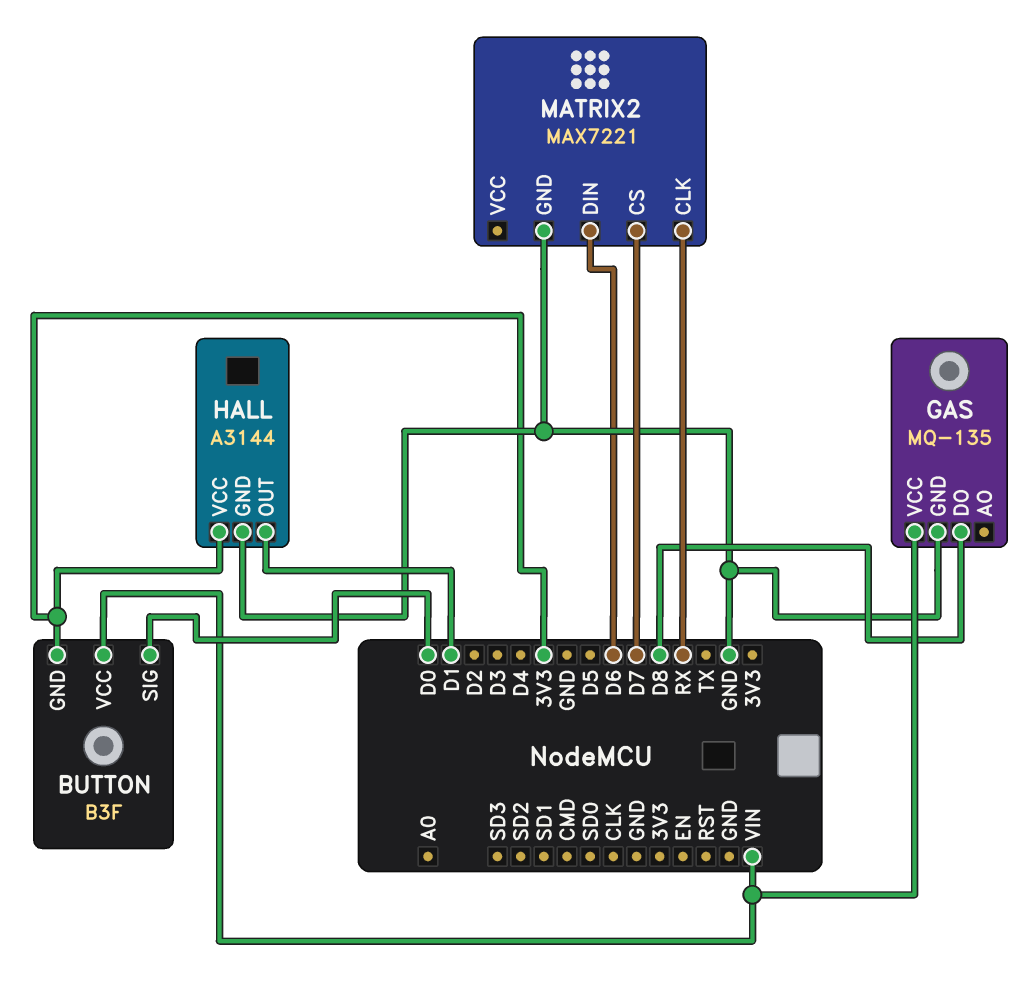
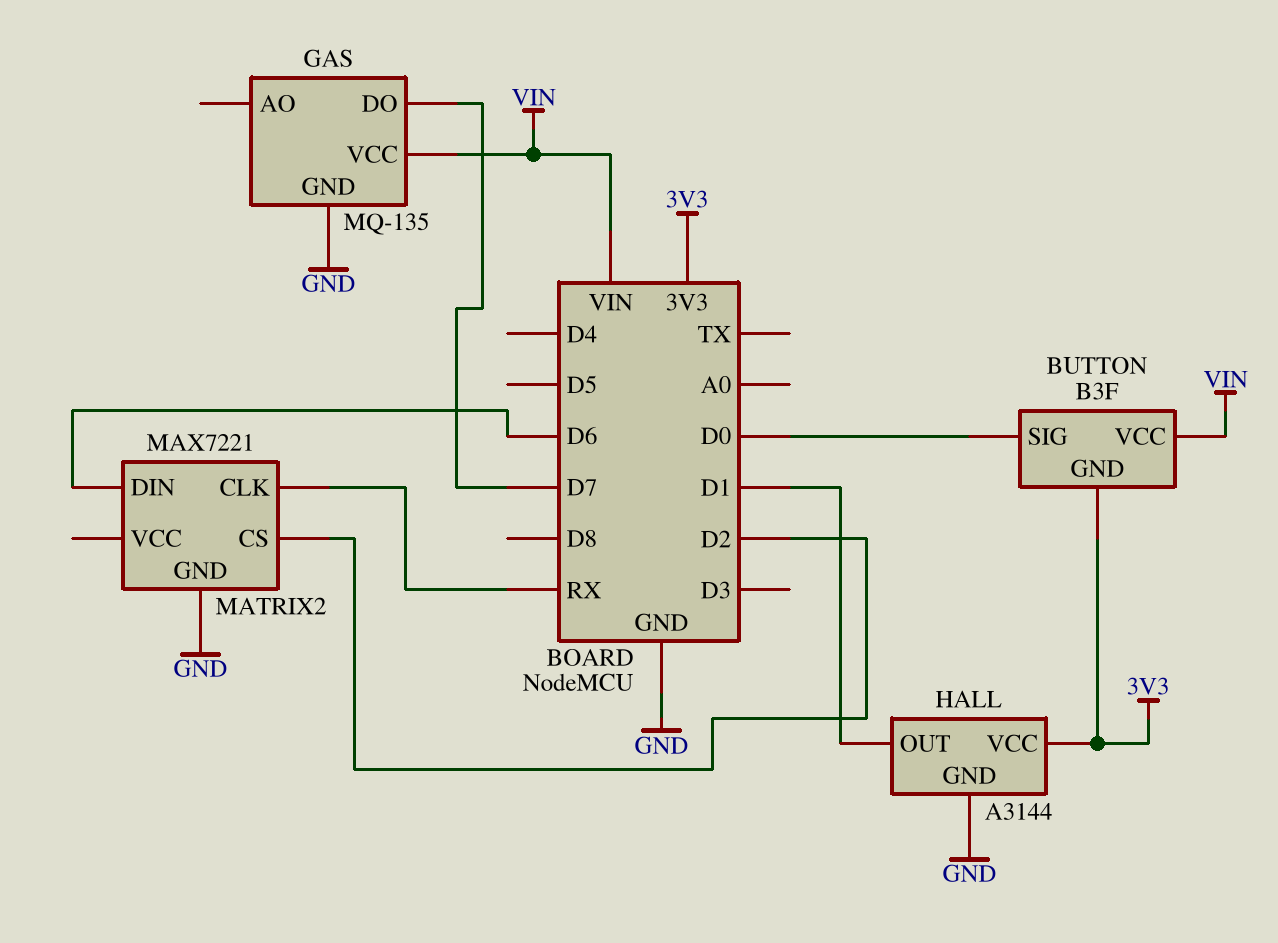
GAS pin DO: D8 -> D7
MATRIX2 pin CS: D7 -> D2

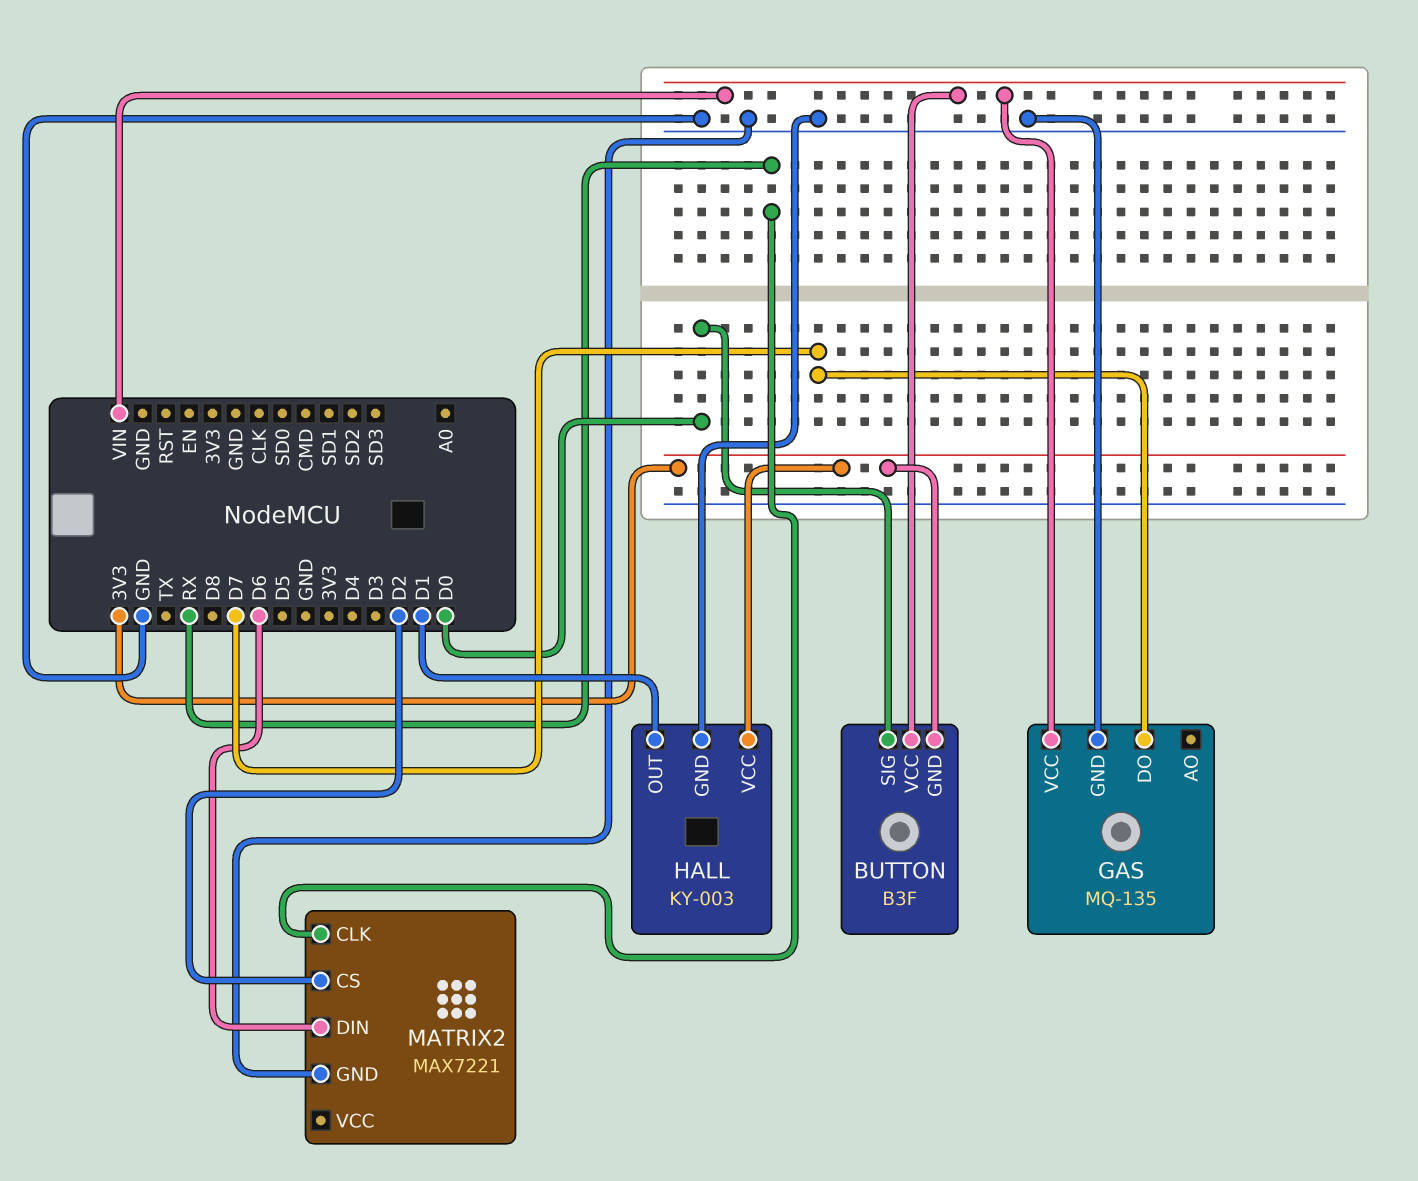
HALL: A3144 -> KY-003

